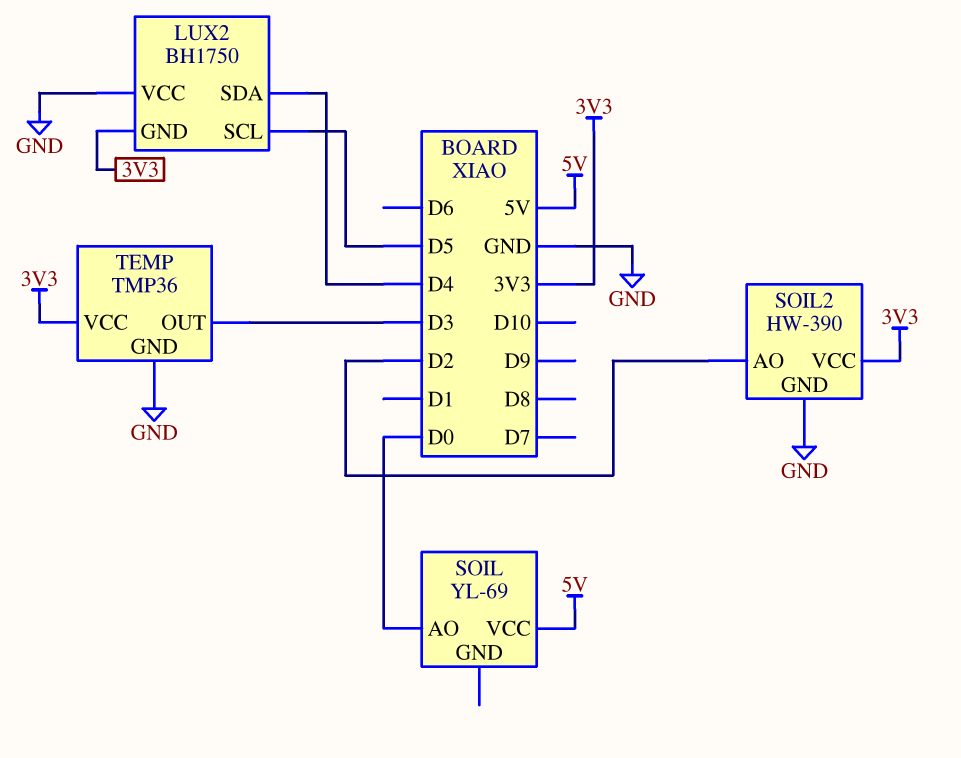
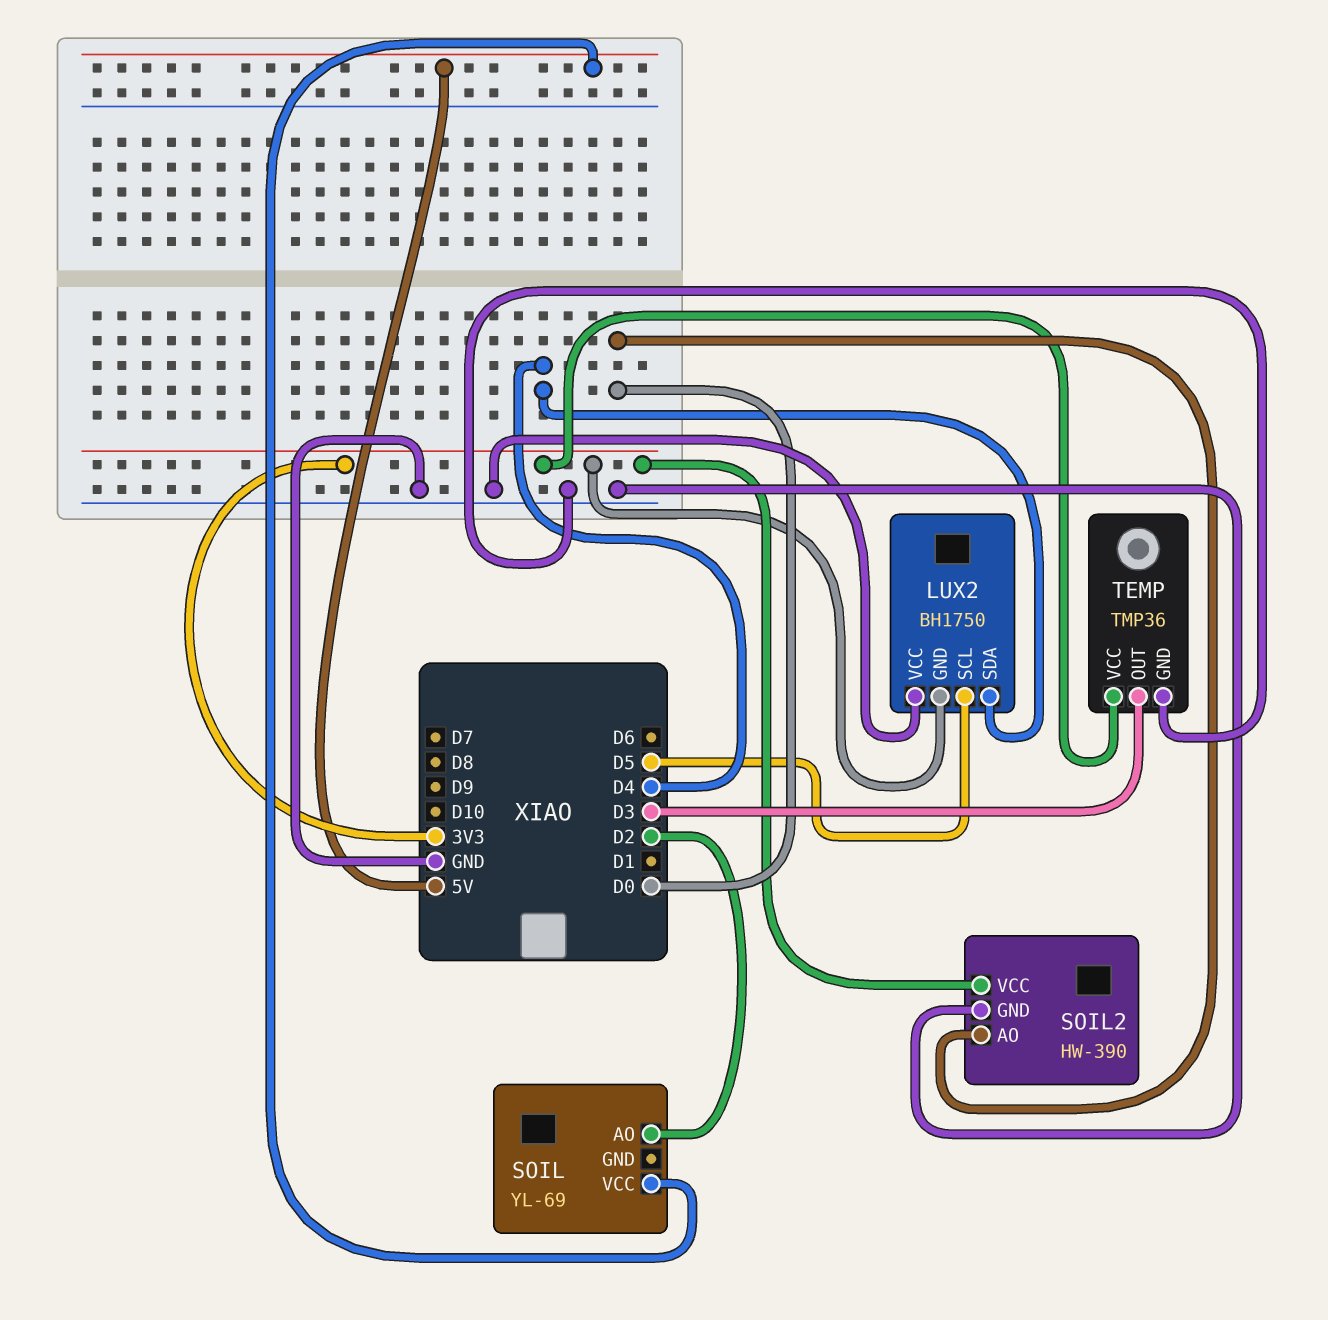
SOIL pin AO: D0 -> D2
SOIL2 pin AO: D2 -> D0

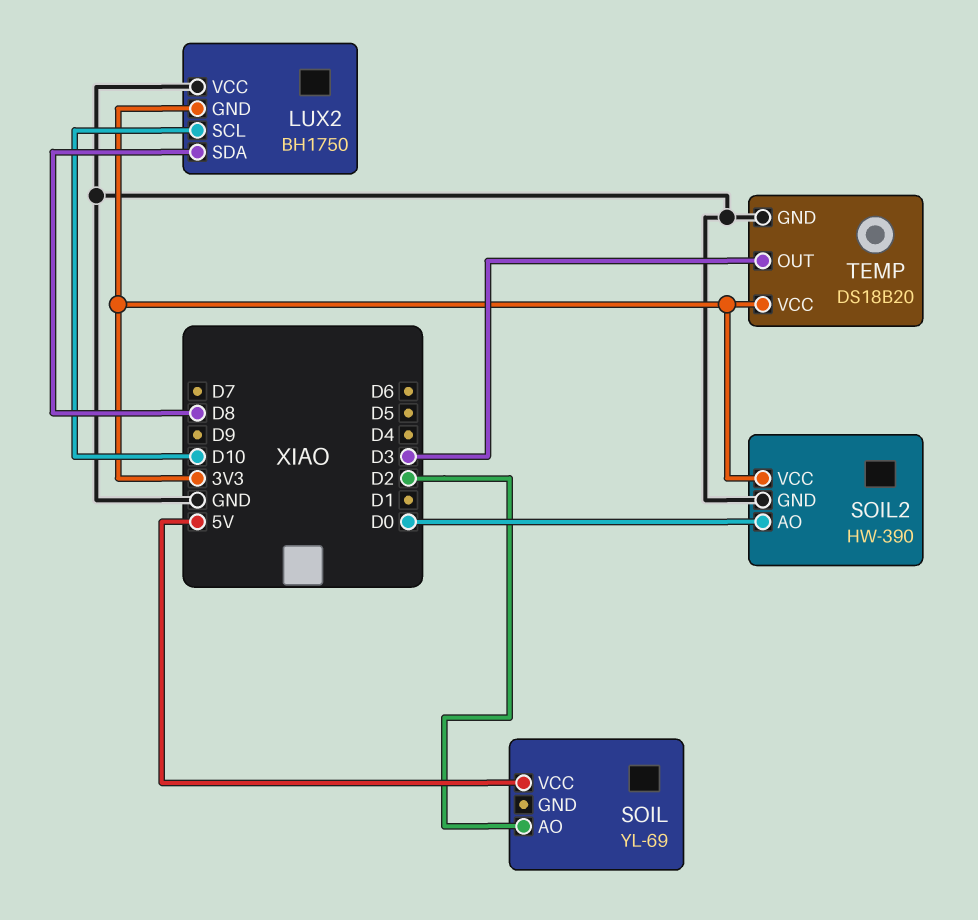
LUX2 pin SCL: D5 -> D10
LUX2 pin SDA: D4 -> D8
TEMP: TMP36 -> DS18B20

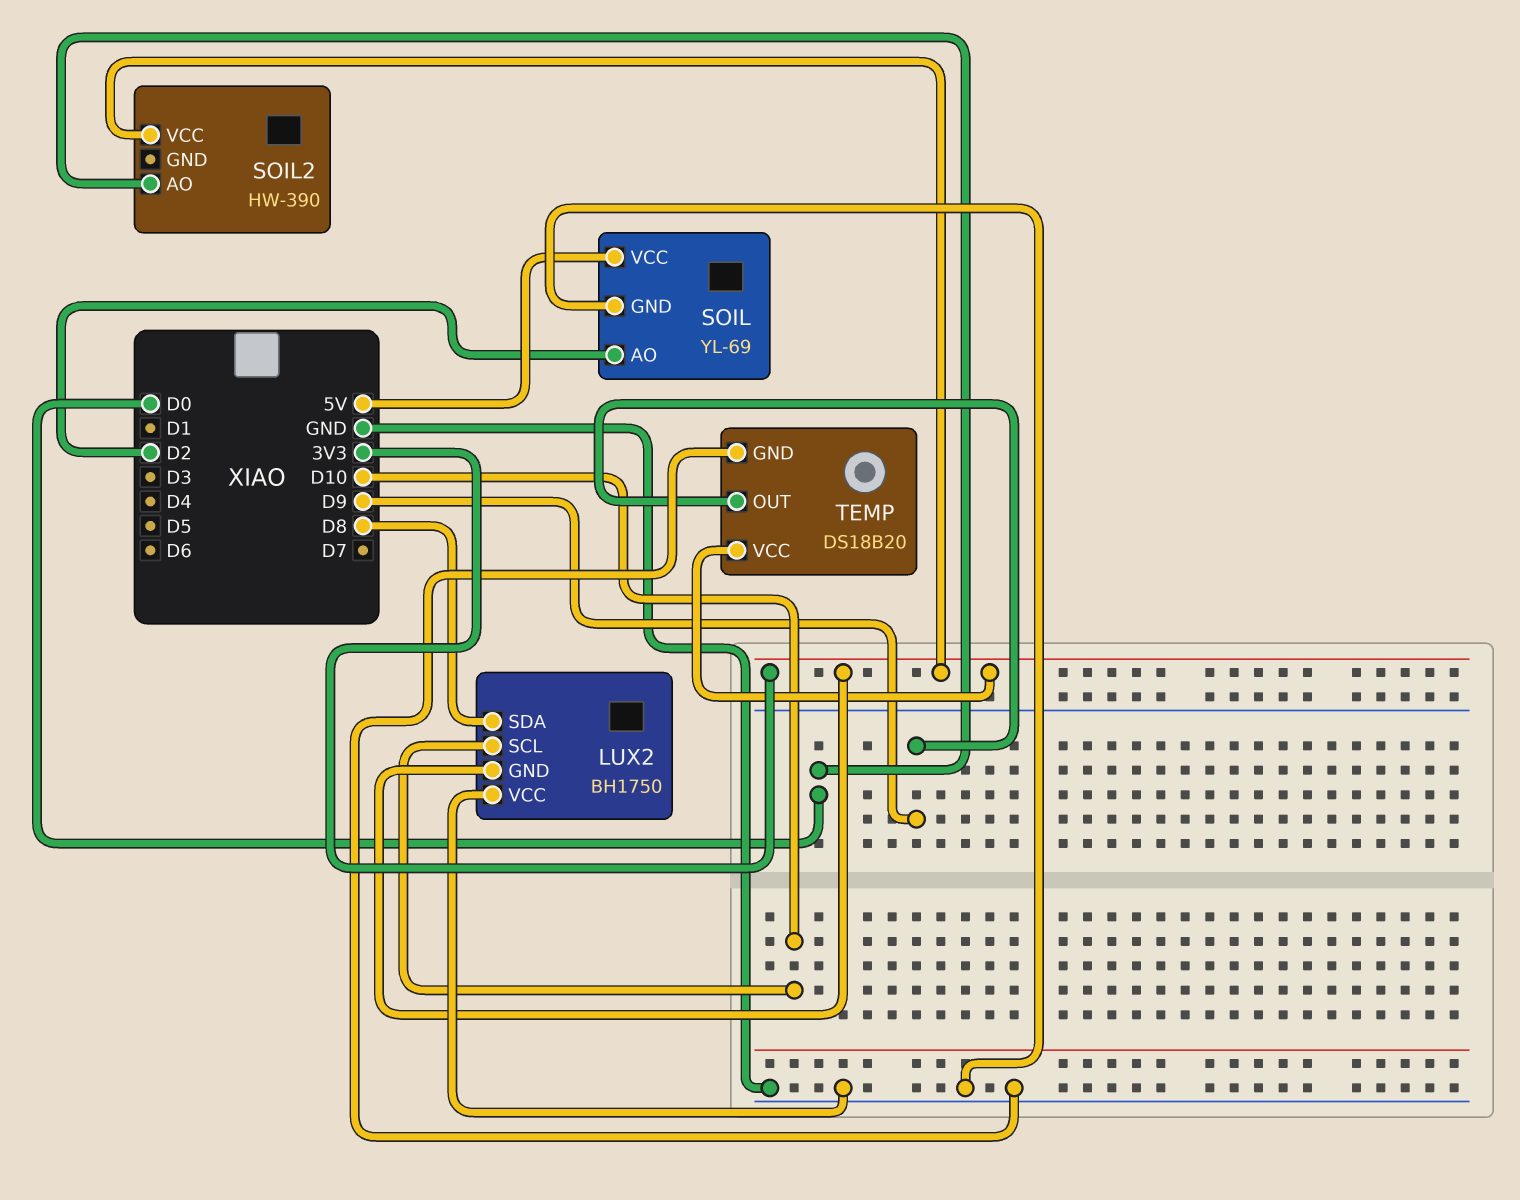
SOIL pin GND: none -> GND
SOIL2 pin GND: GND -> none
TEMP pin OUT: D3 -> D9

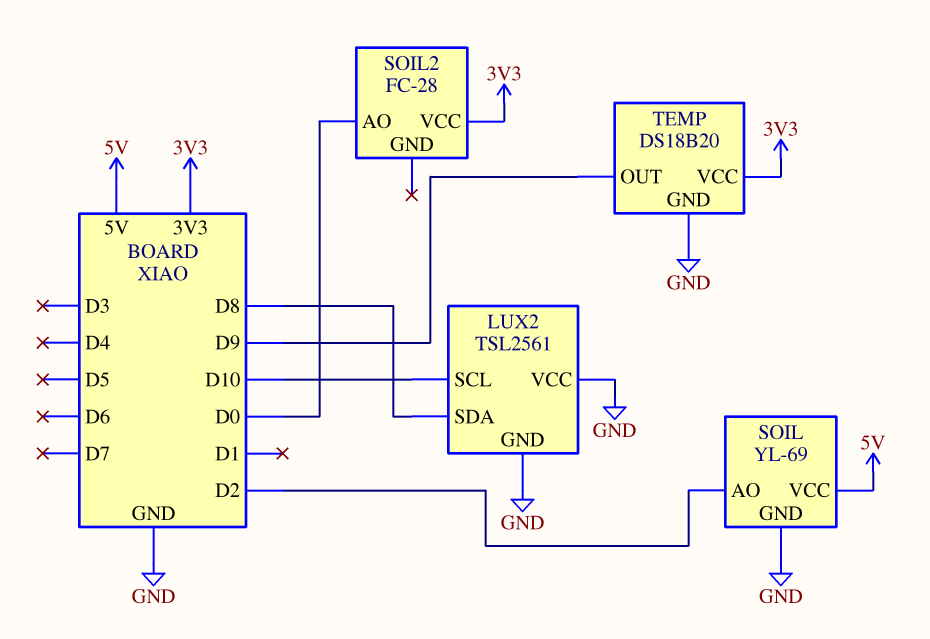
LUX2: BH1750 -> TSL2561
LUX2 pin GND: 3V3 -> GND
SOIL2: HW-390 -> FC-28

